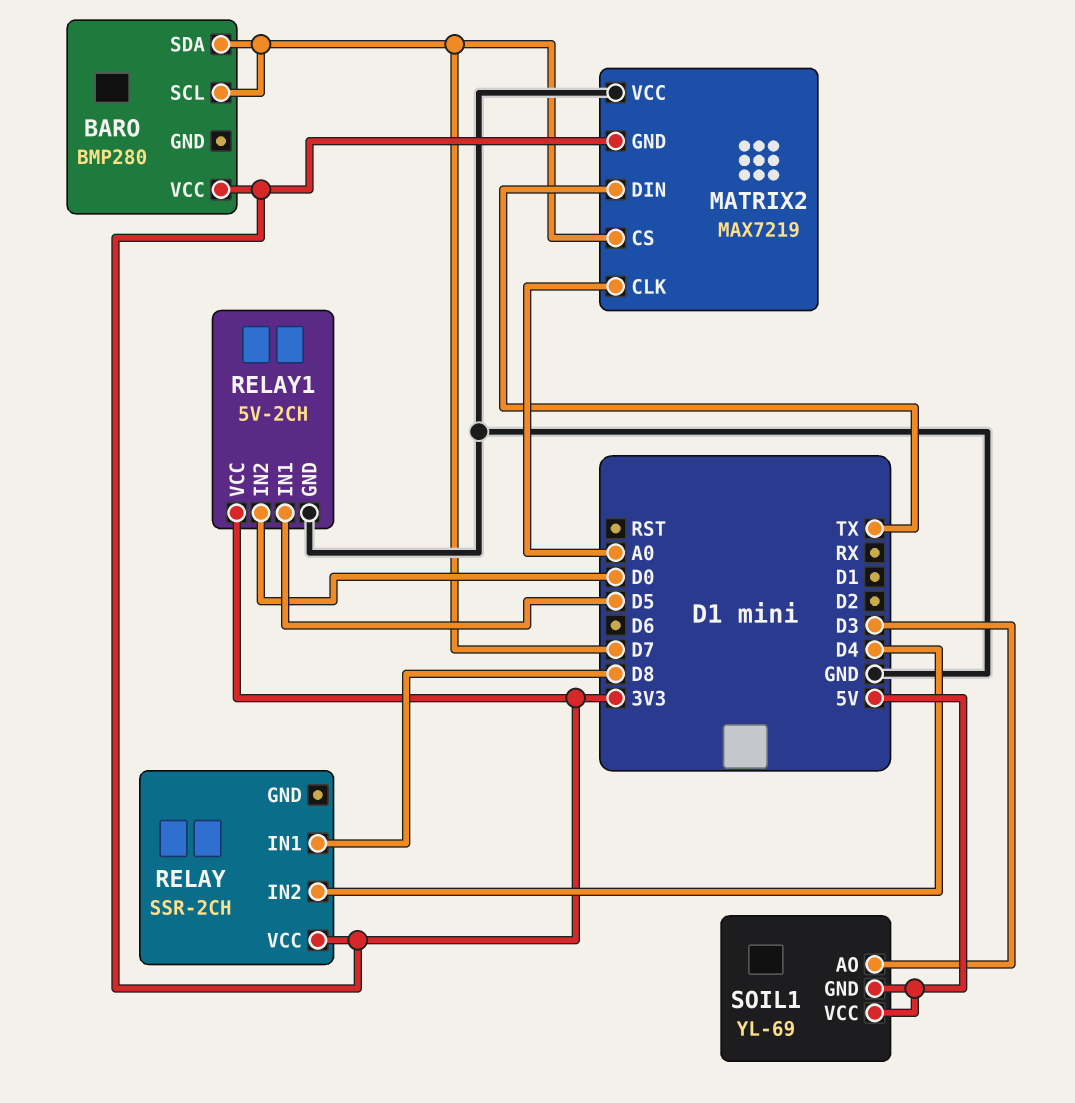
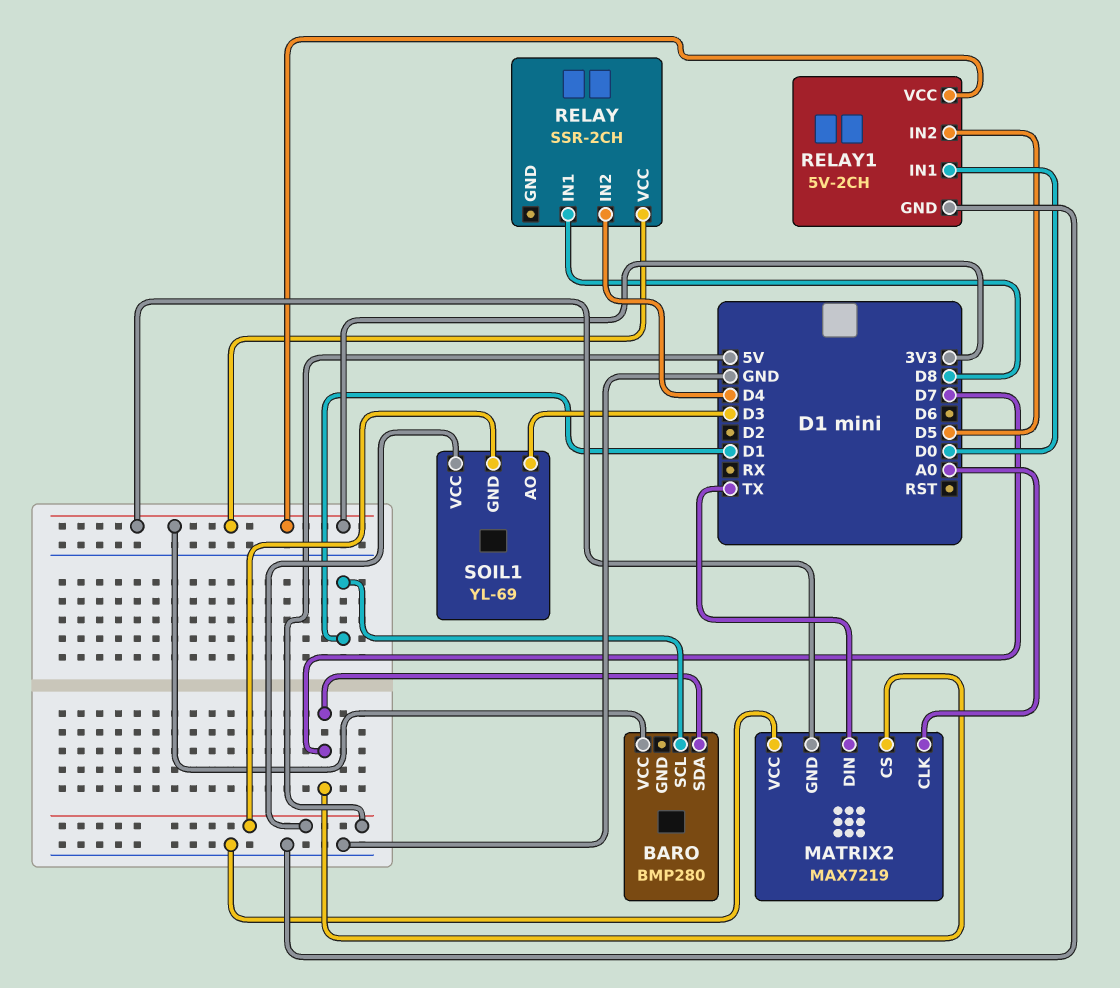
BARO pin SCL: D7 -> D1
RELAY1 pin IN1: D5 -> D0
RELAY1 pin IN2: D0 -> D5

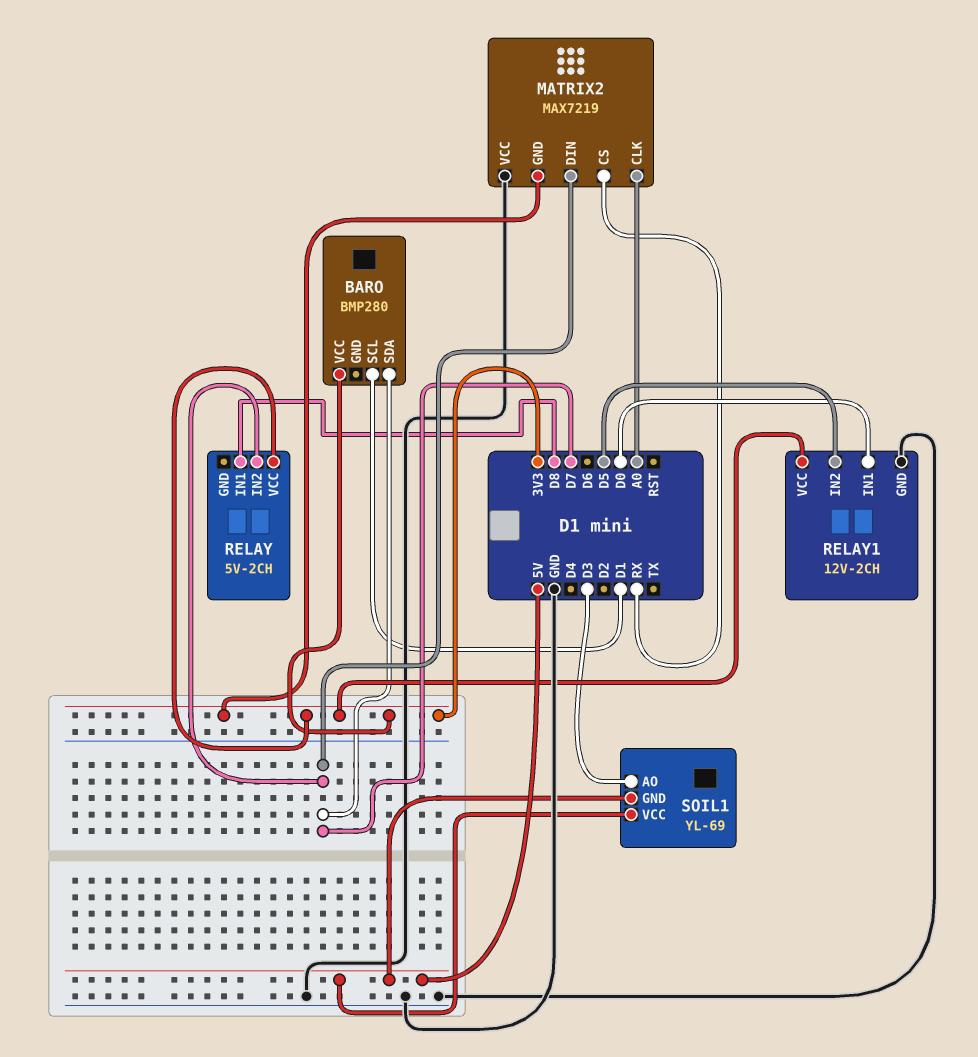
MATRIX2 pin CS: D7 -> RX
MATRIX2 pin DIN: TX -> D7
RELAY: SSR-2CH -> 5V-2CH
RELAY pin IN2: D4 -> D7
RELAY1: 5V-2CH -> 12V-2CH

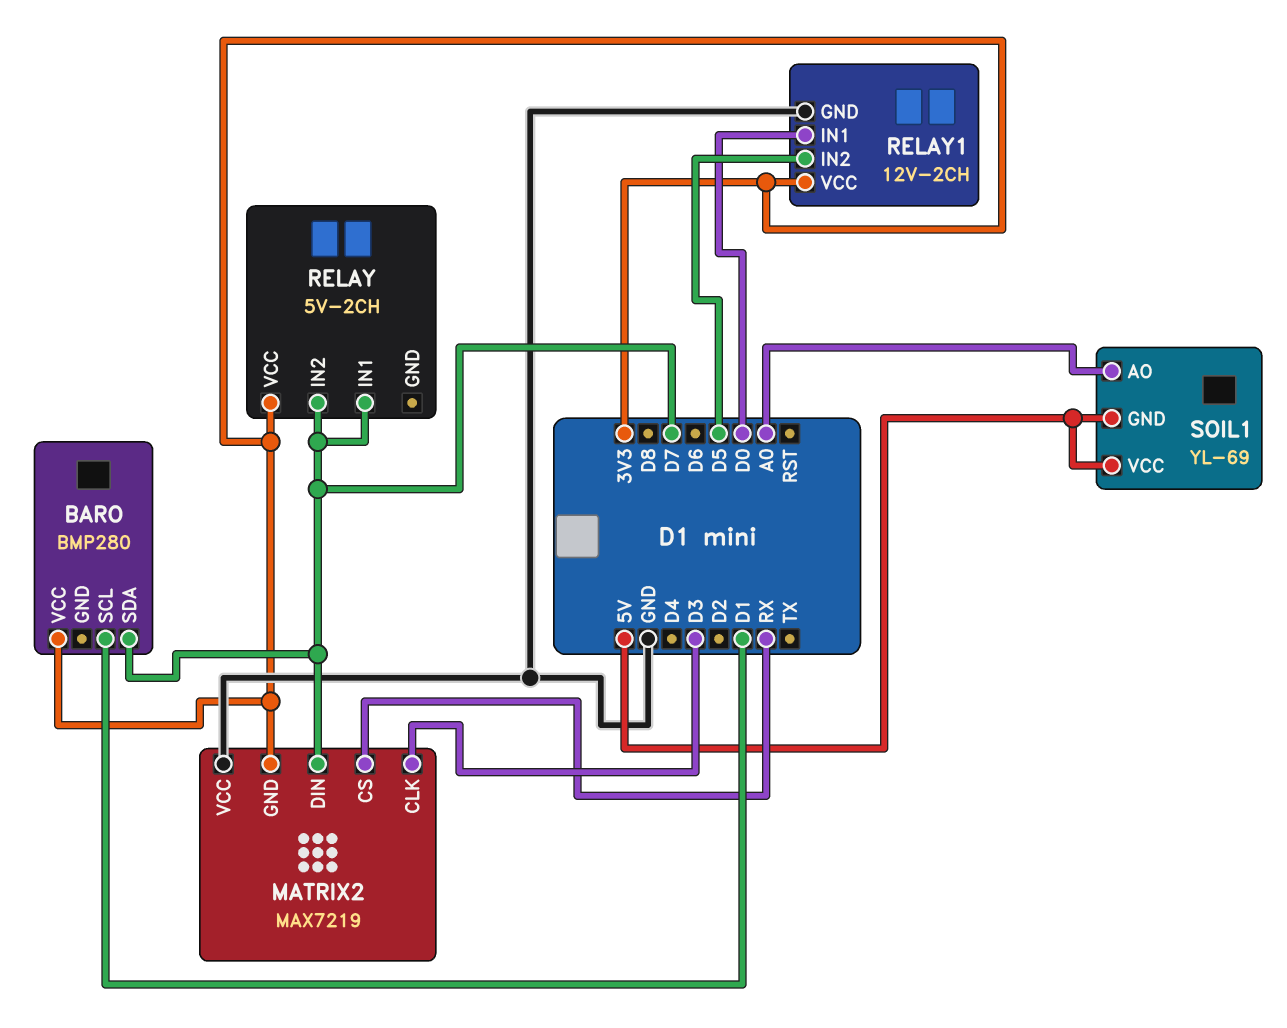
MATRIX2 pin CLK: A0 -> D3
RELAY pin IN1: D8 -> D7
SOIL1 pin AO: D3 -> A0

